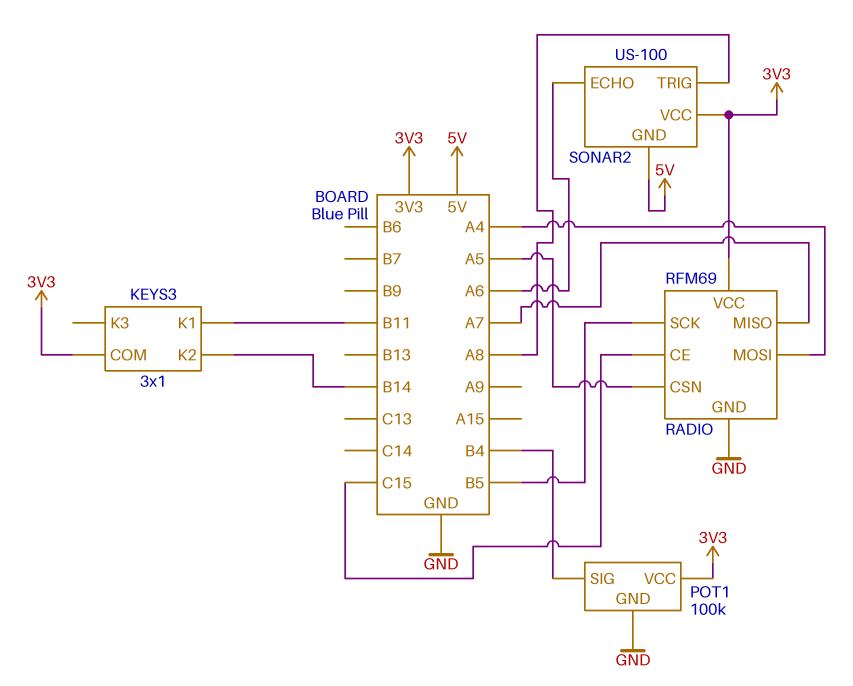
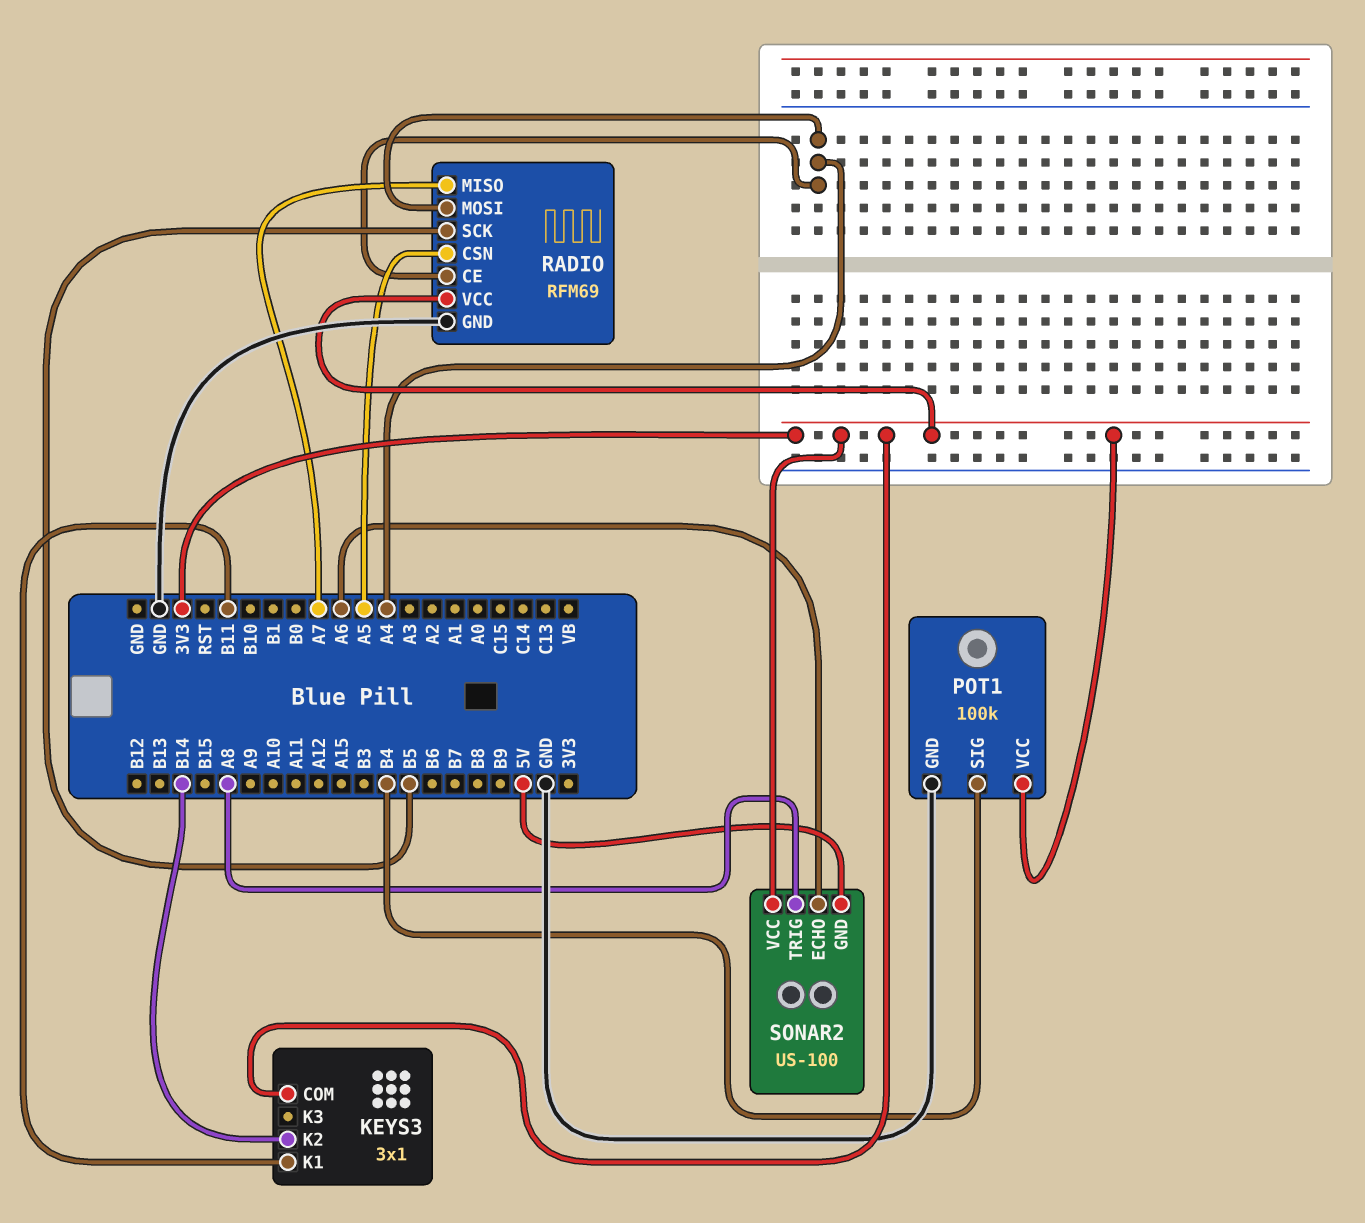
RADIO pin CE: C15 -> A4

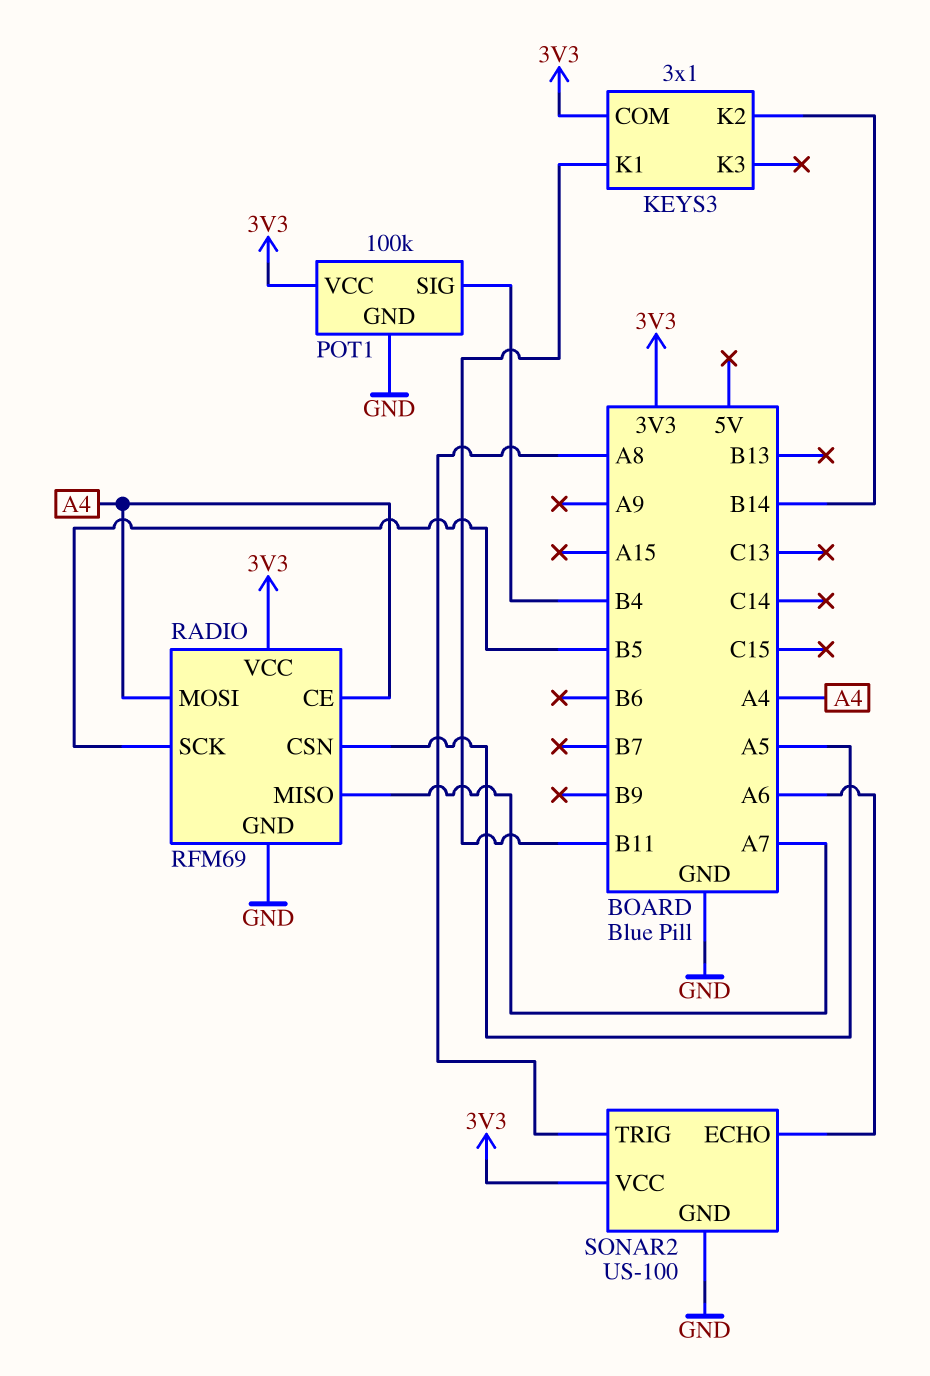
SONAR2 pin GND: 5V -> GND

